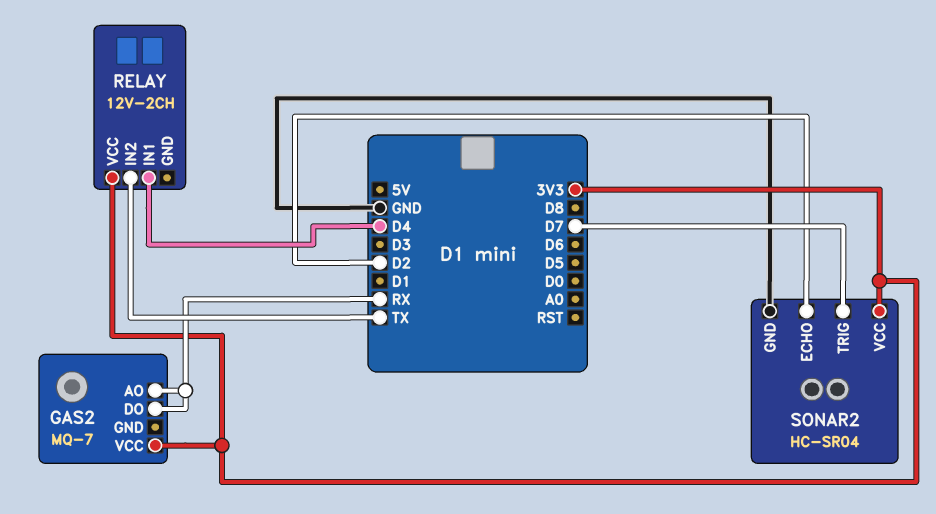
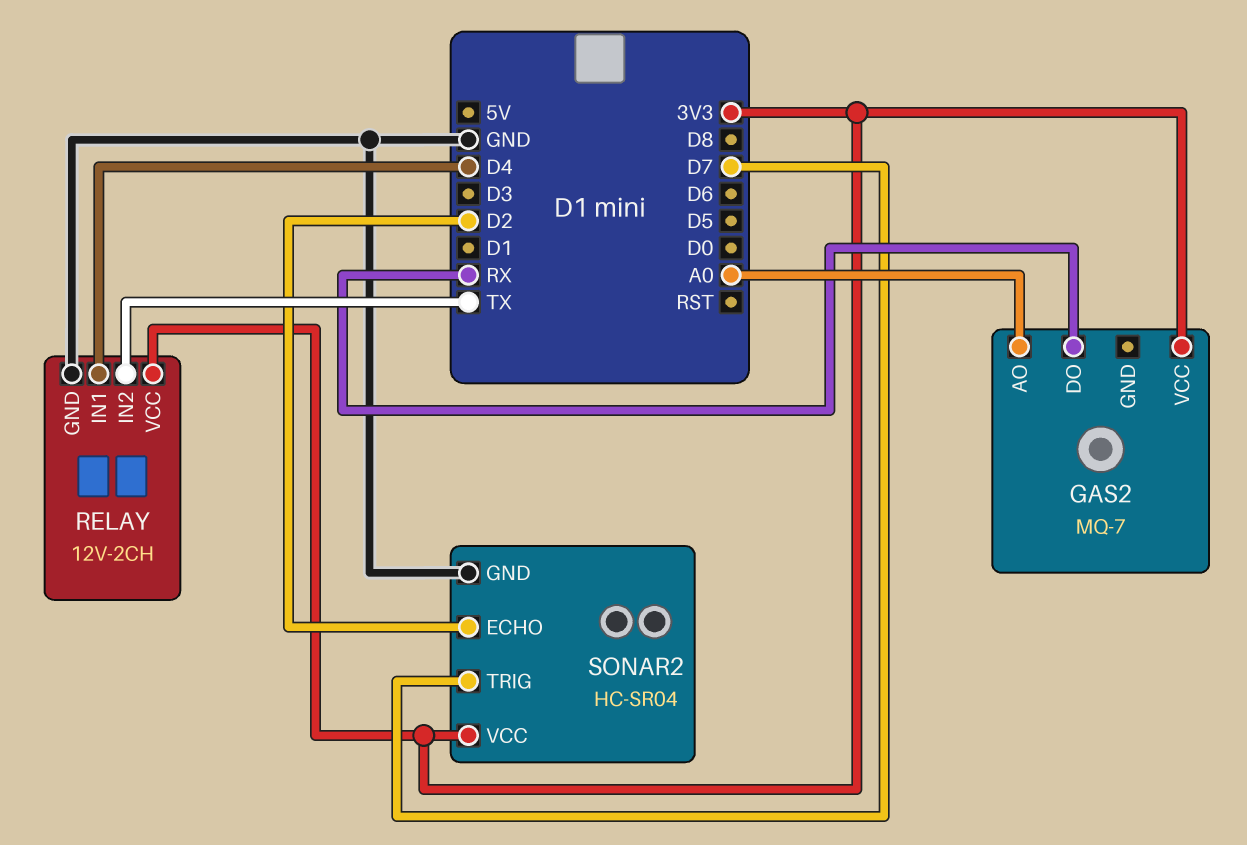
GAS2 pin AO: RX -> A0
RELAY pin GND: none -> GND

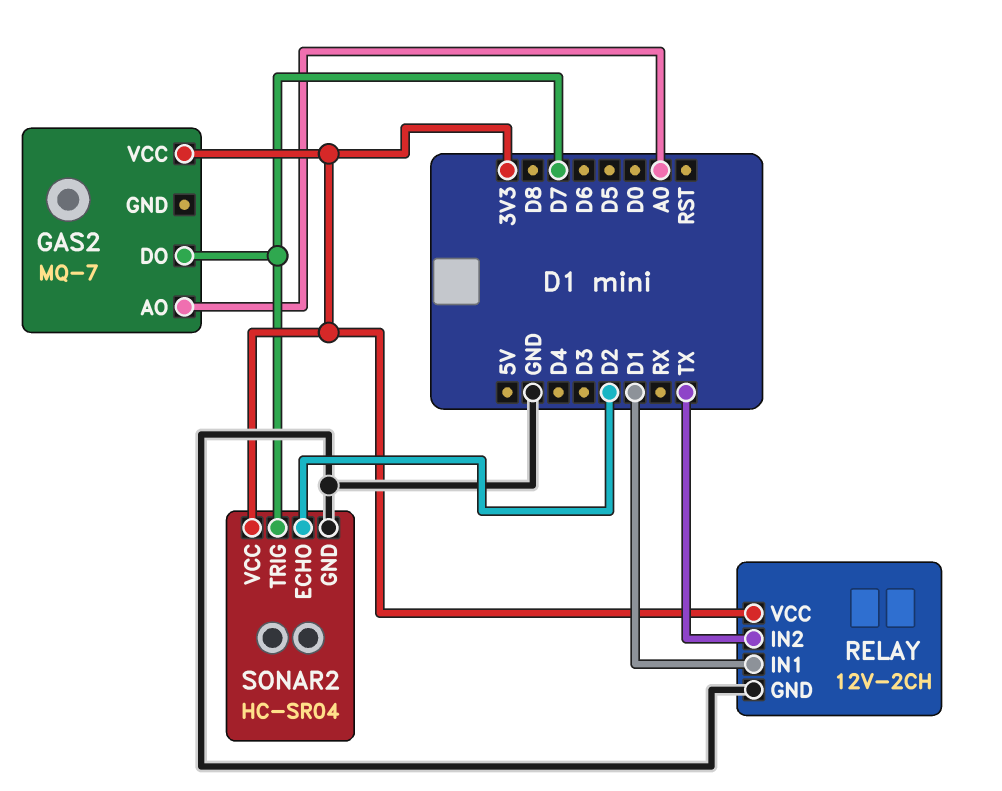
GAS2 pin DO: RX -> D7
RELAY pin IN1: D4 -> D1

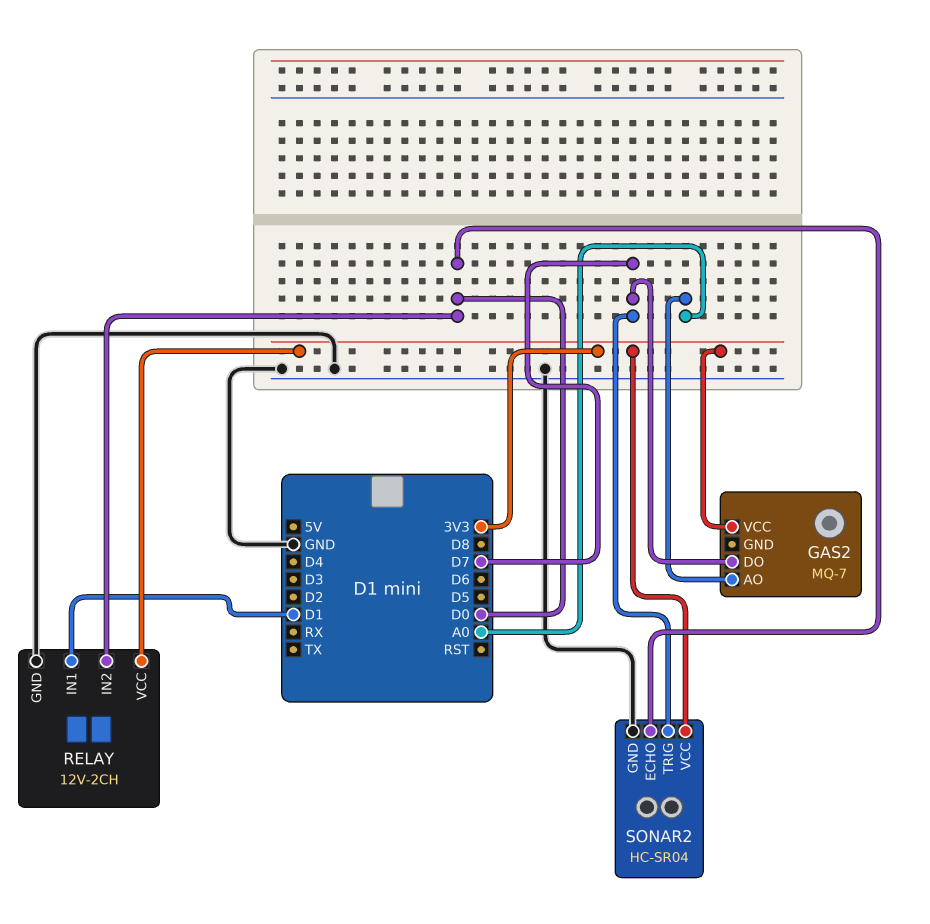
RELAY pin IN2: TX -> D0
SONAR2 pin ECHO: D2 -> D0

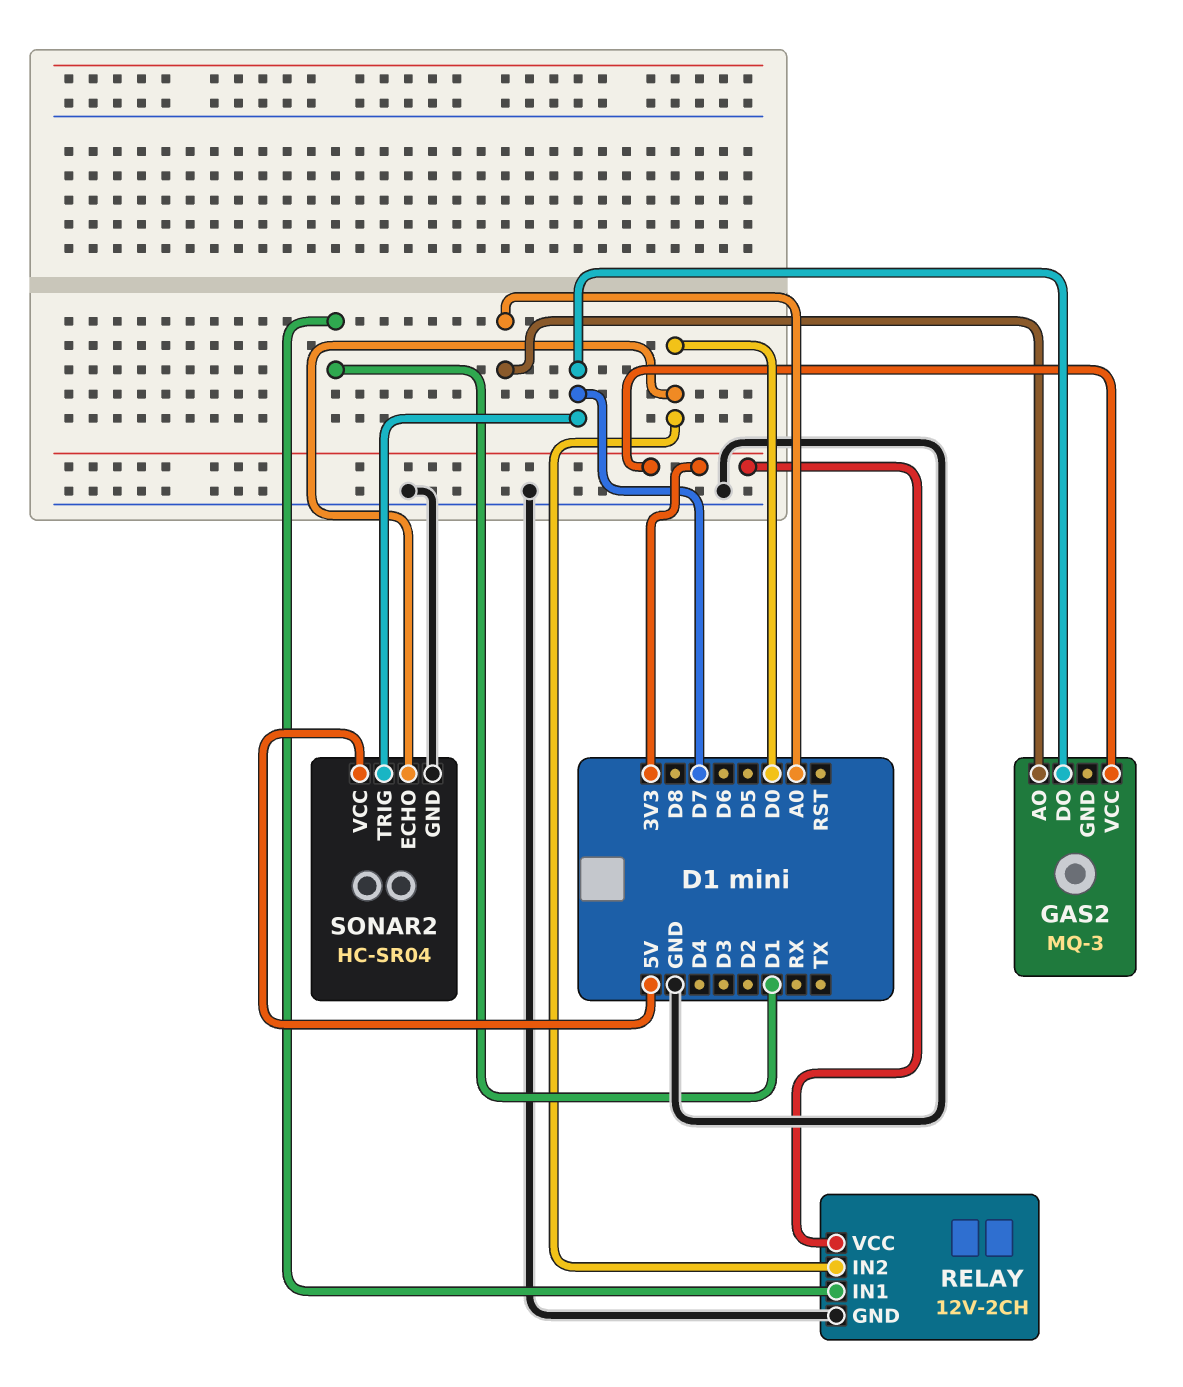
GAS2: MQ-7 -> MQ-3
SONAR2 pin VCC: 3V3 -> 5V

